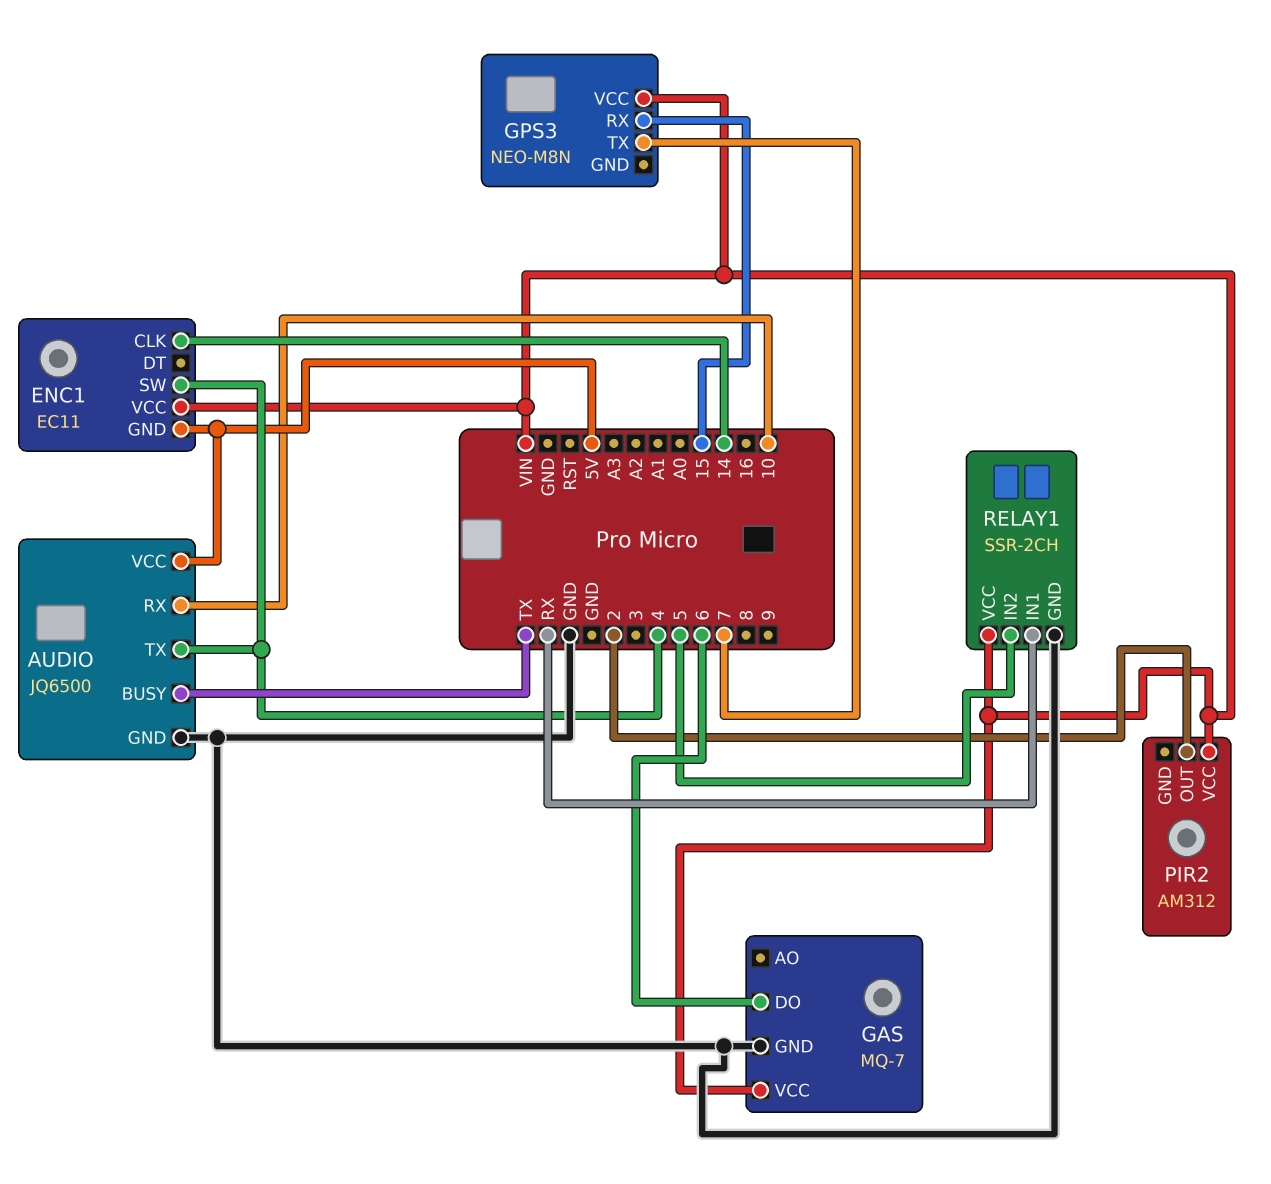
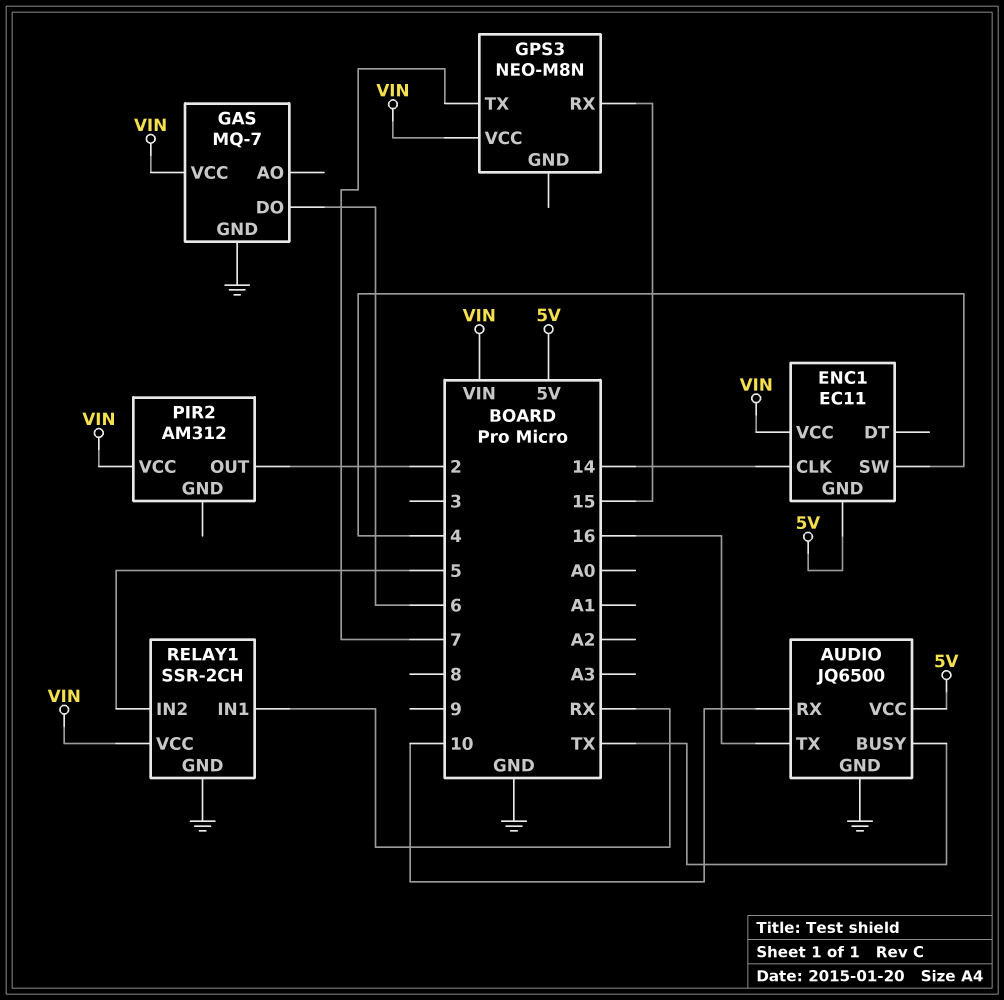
AUDIO pin TX: 4 -> 16

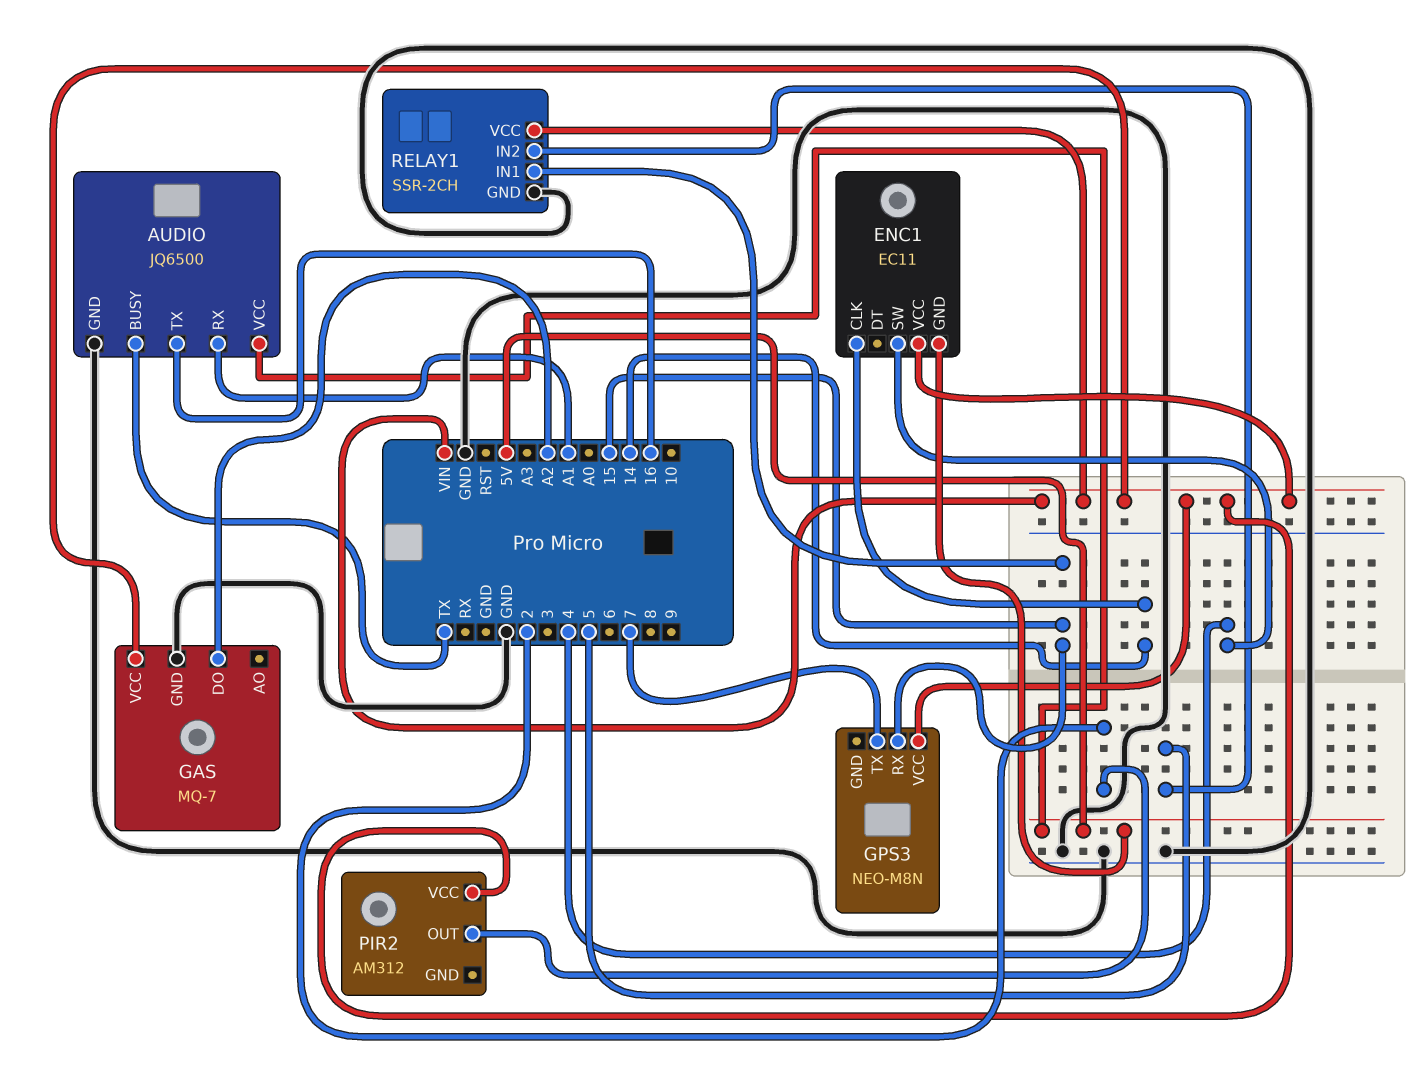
AUDIO pin RX: 10 -> A1
GAS pin DO: 6 -> A2
RELAY1 pin IN1: RX -> 15

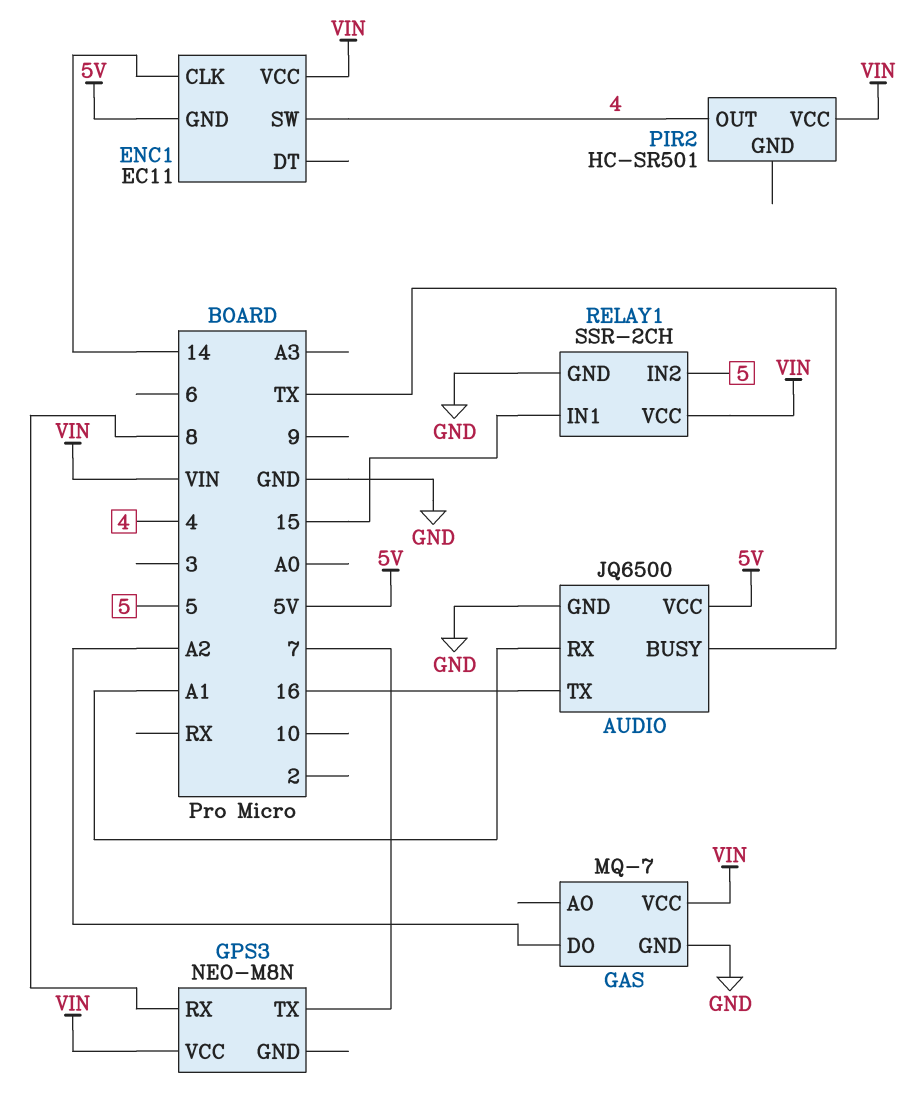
GPS3 pin RX: 15 -> 8
PIR2: AM312 -> HC-SR501
PIR2 pin OUT: 2 -> 4

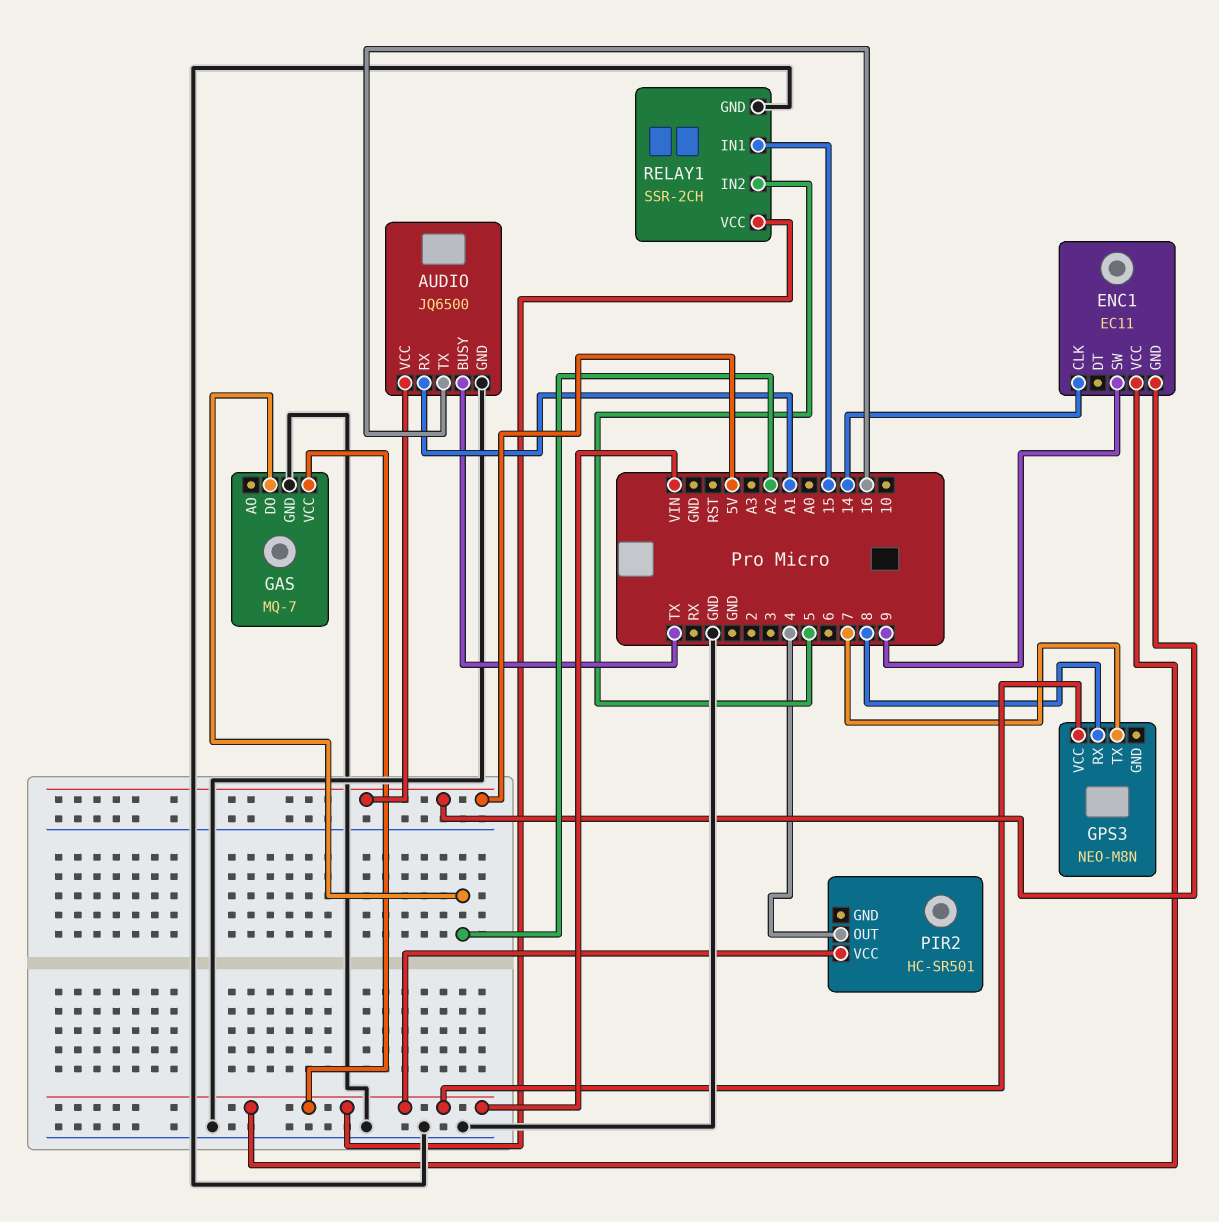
ENC1 pin SW: 4 -> 9

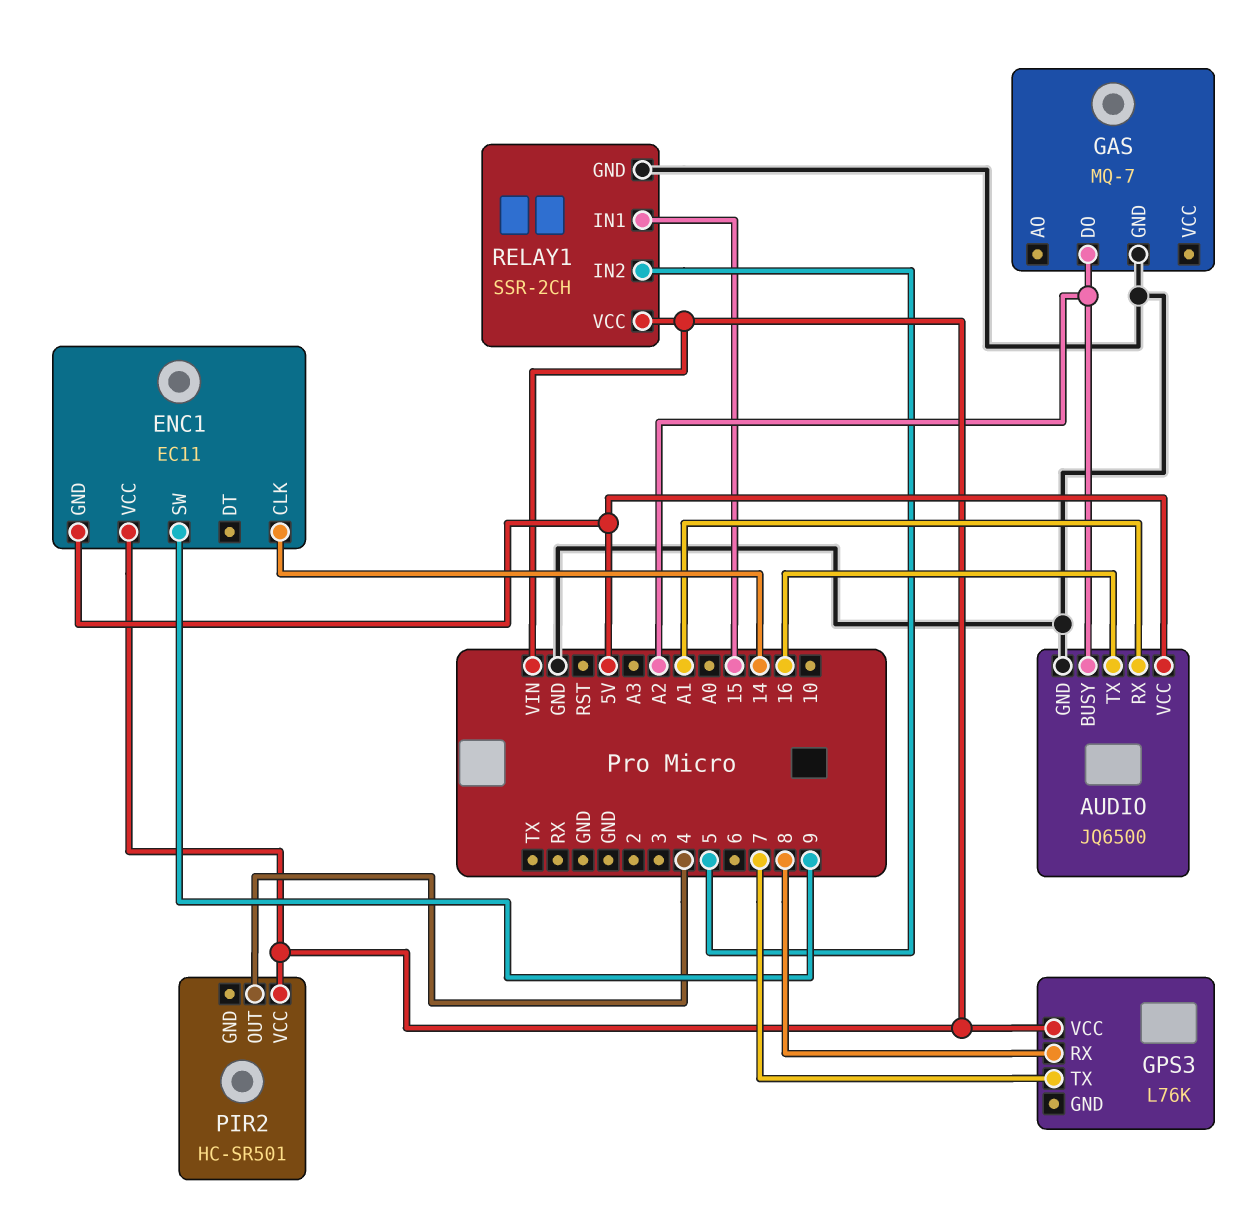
AUDIO pin BUSY: TX -> A2
GAS pin VCC: VIN -> none
GPS3: NEO-M8N -> L76K

